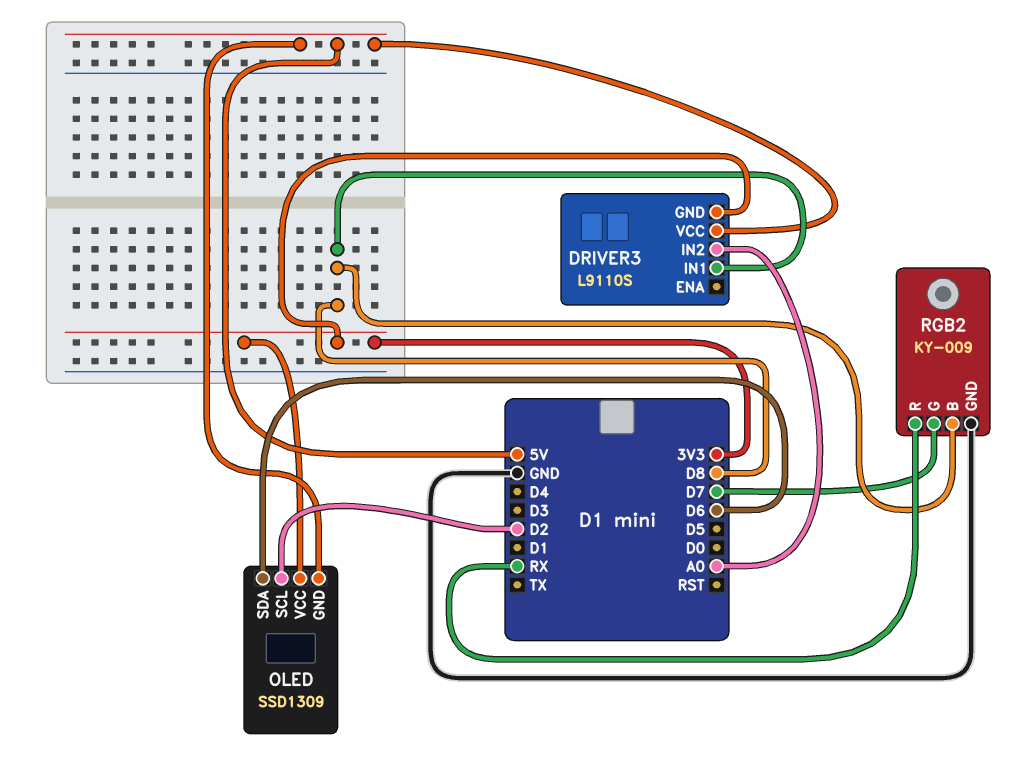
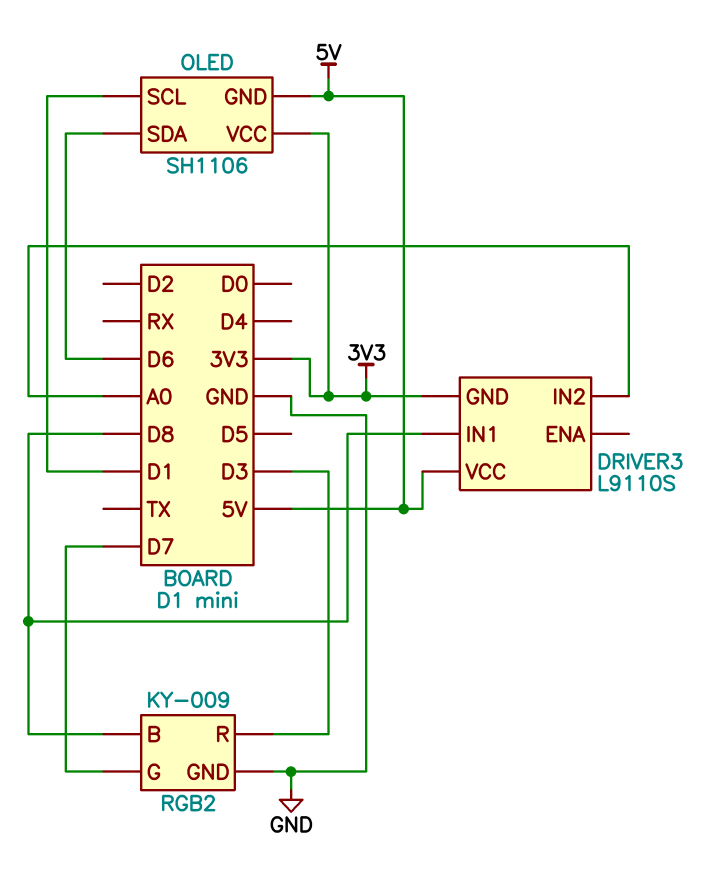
OLED: SSD1309 -> SH1106
OLED pin SCL: D2 -> D1
RGB2 pin R: RX -> D3

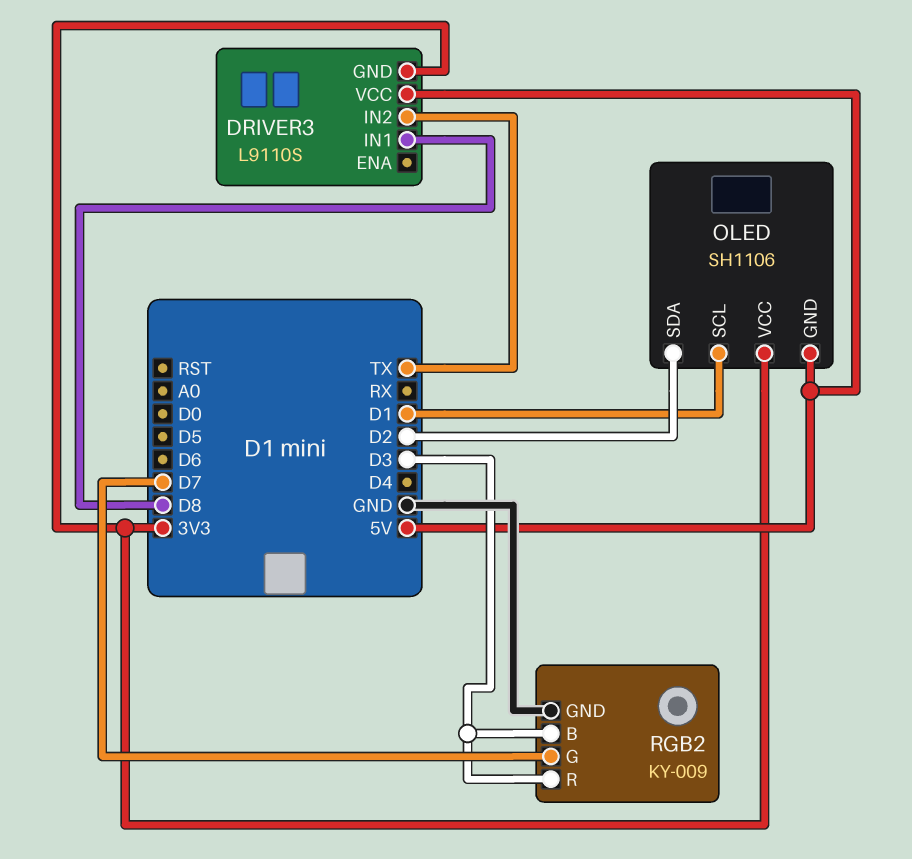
DRIVER3 pin IN2: A0 -> TX
OLED pin SDA: D6 -> D2
RGB2 pin B: D8 -> D3

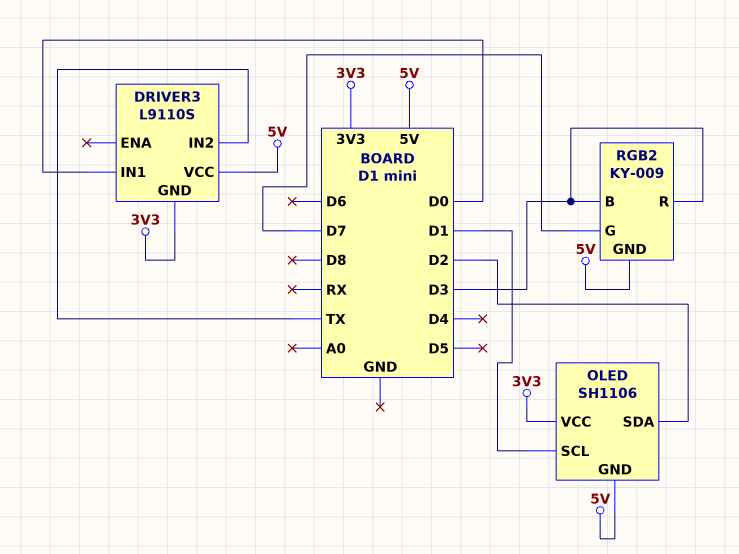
DRIVER3 pin IN1: D8 -> D0
RGB2 pin GND: GND -> 5V

